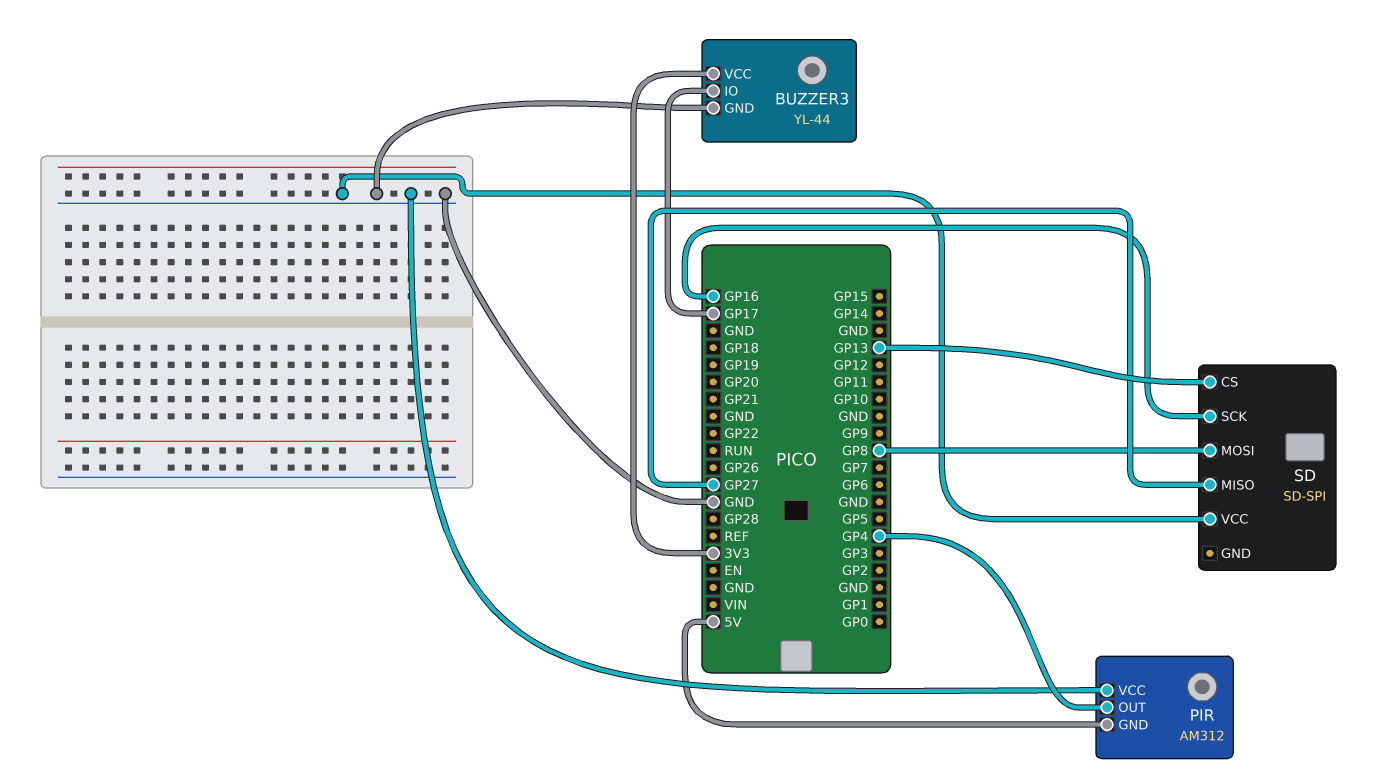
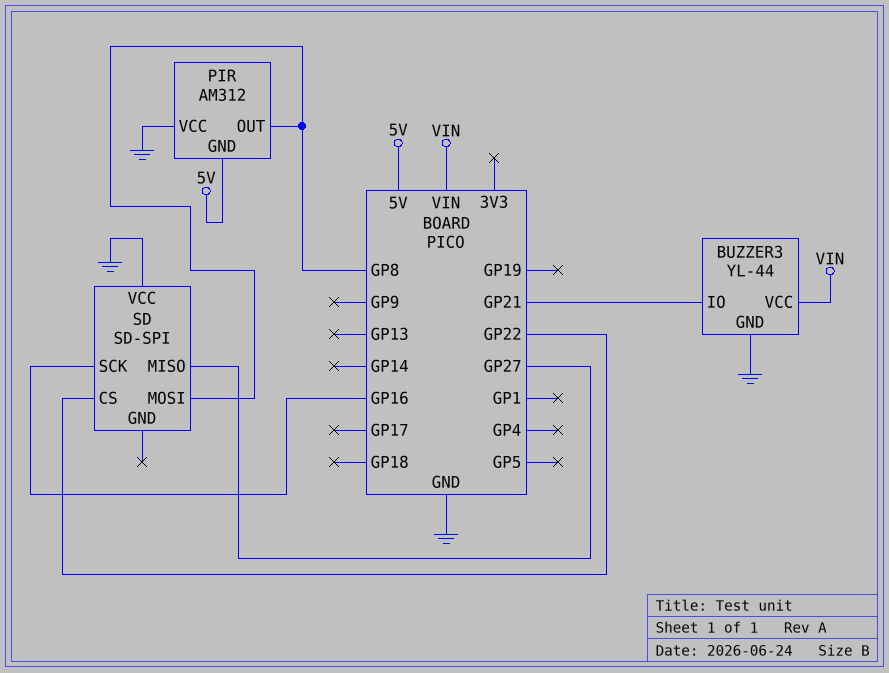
BUZZER3 pin IO: GP17 -> GP21
BUZZER3 pin VCC: 3V3 -> VIN
PIR pin OUT: GP4 -> GP8
SD pin CS: GP13 -> GP22

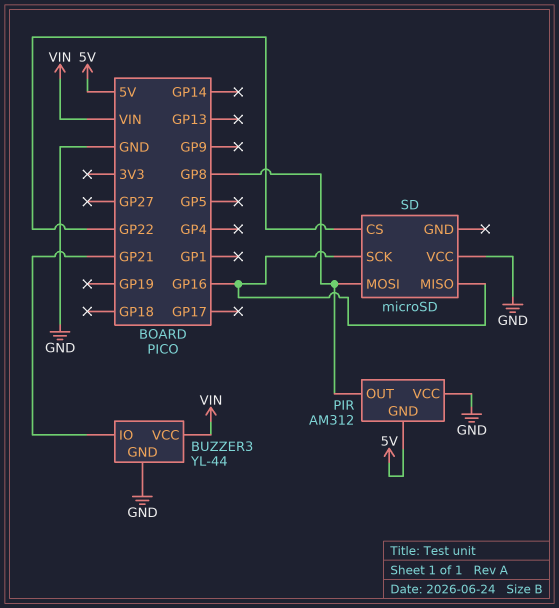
SD: SD-SPI -> microSD
SD pin MISO: GP27 -> GP16

